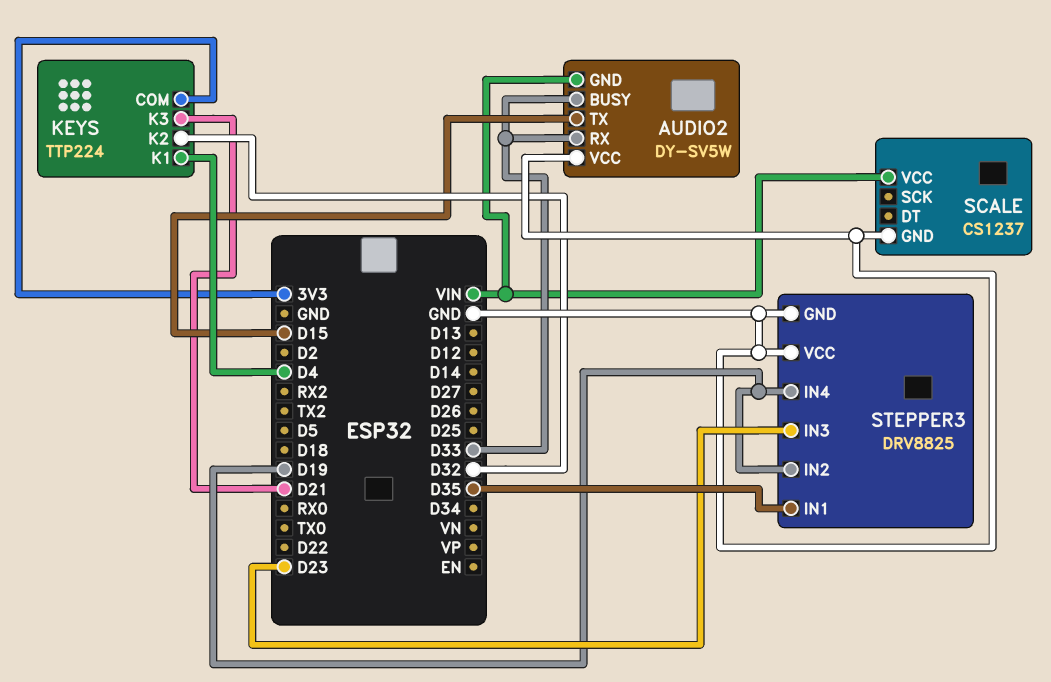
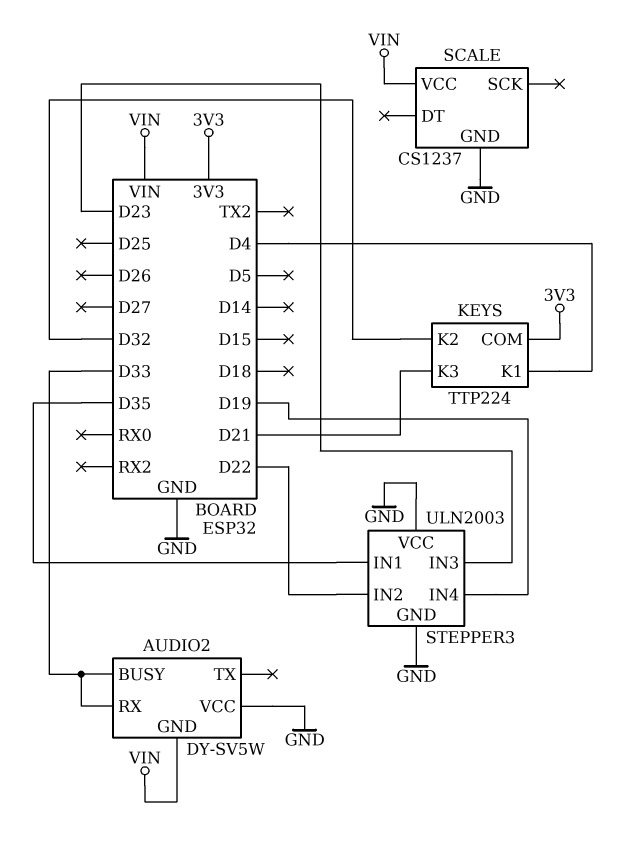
AUDIO2 pin TX: D15 -> none
STEPPER3: DRV8825 -> ULN2003
STEPPER3 pin IN2: D19 -> D22

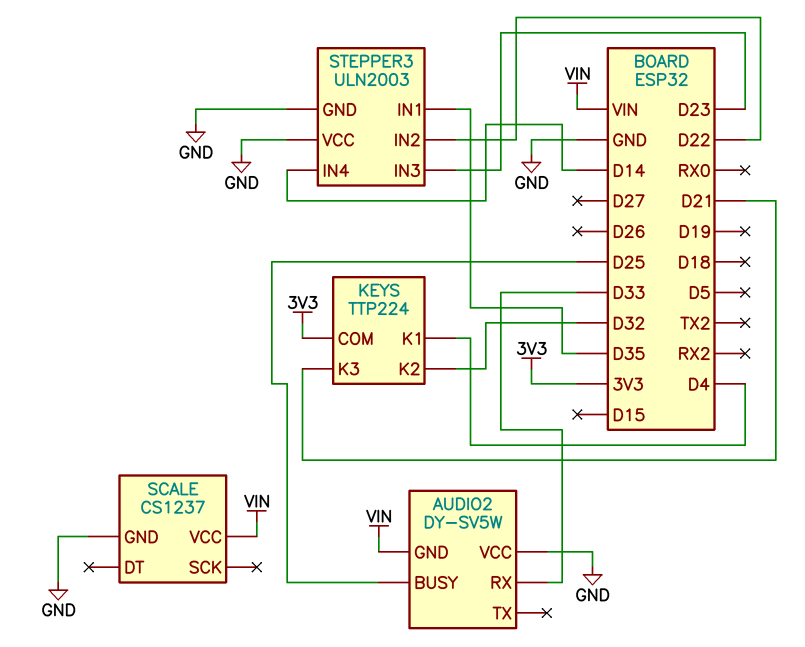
AUDIO2 pin BUSY: D33 -> D25
STEPPER3 pin IN4: D19 -> D14

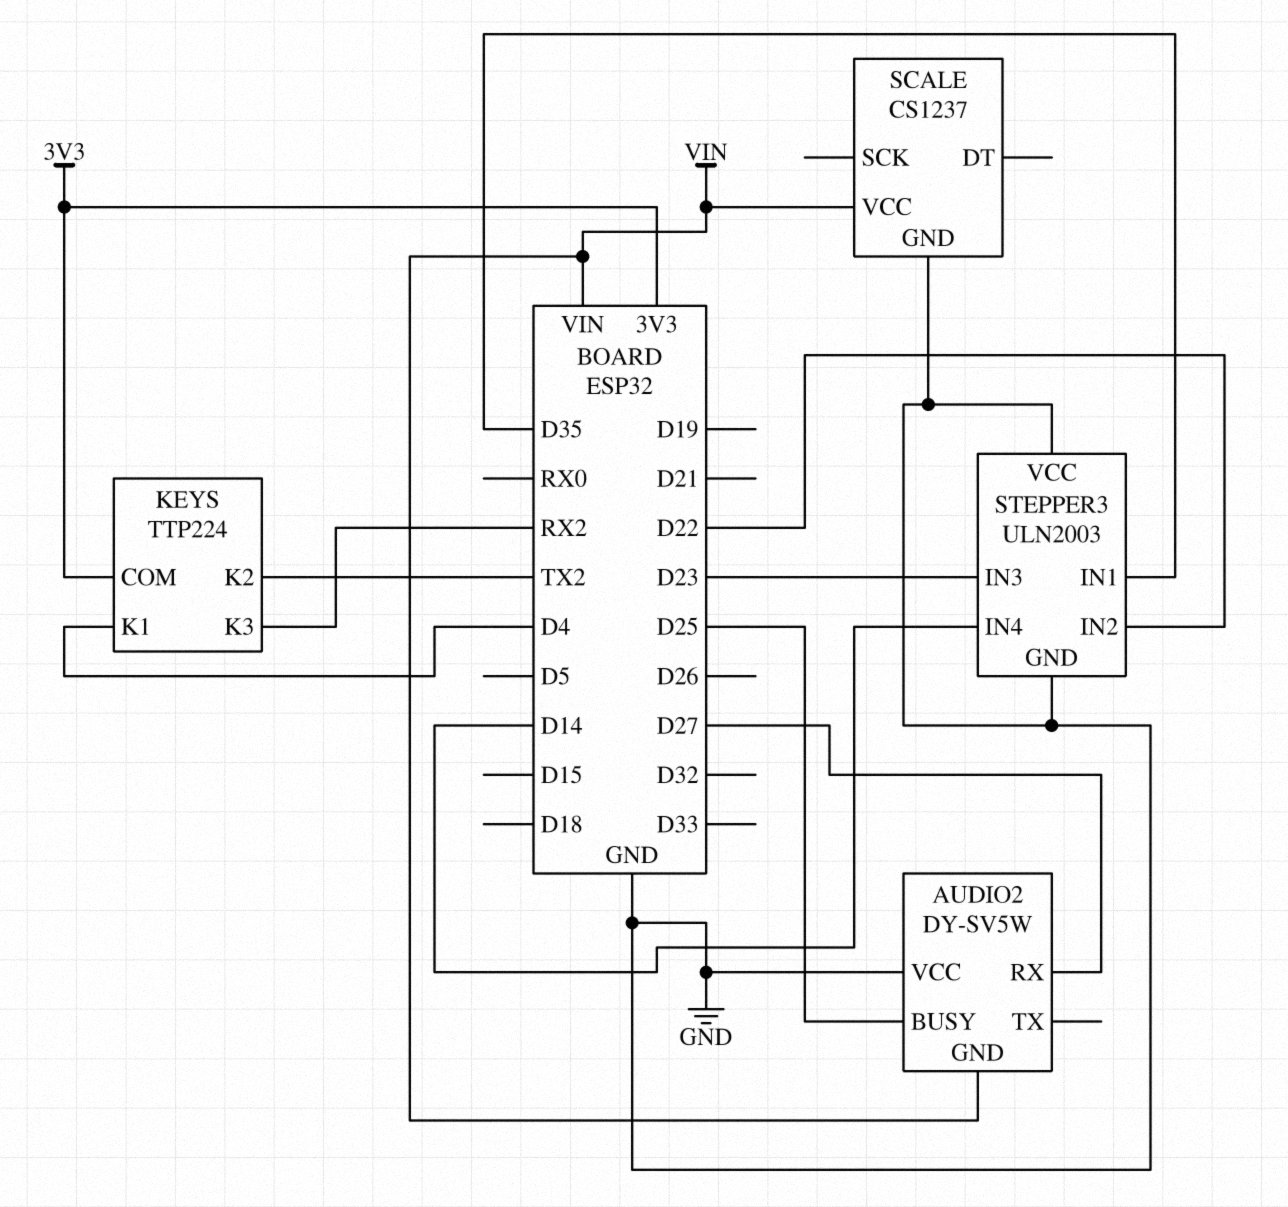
AUDIO2 pin RX: D33 -> D27
KEYS pin K2: D32 -> TX2
KEYS pin K3: D21 -> RX2

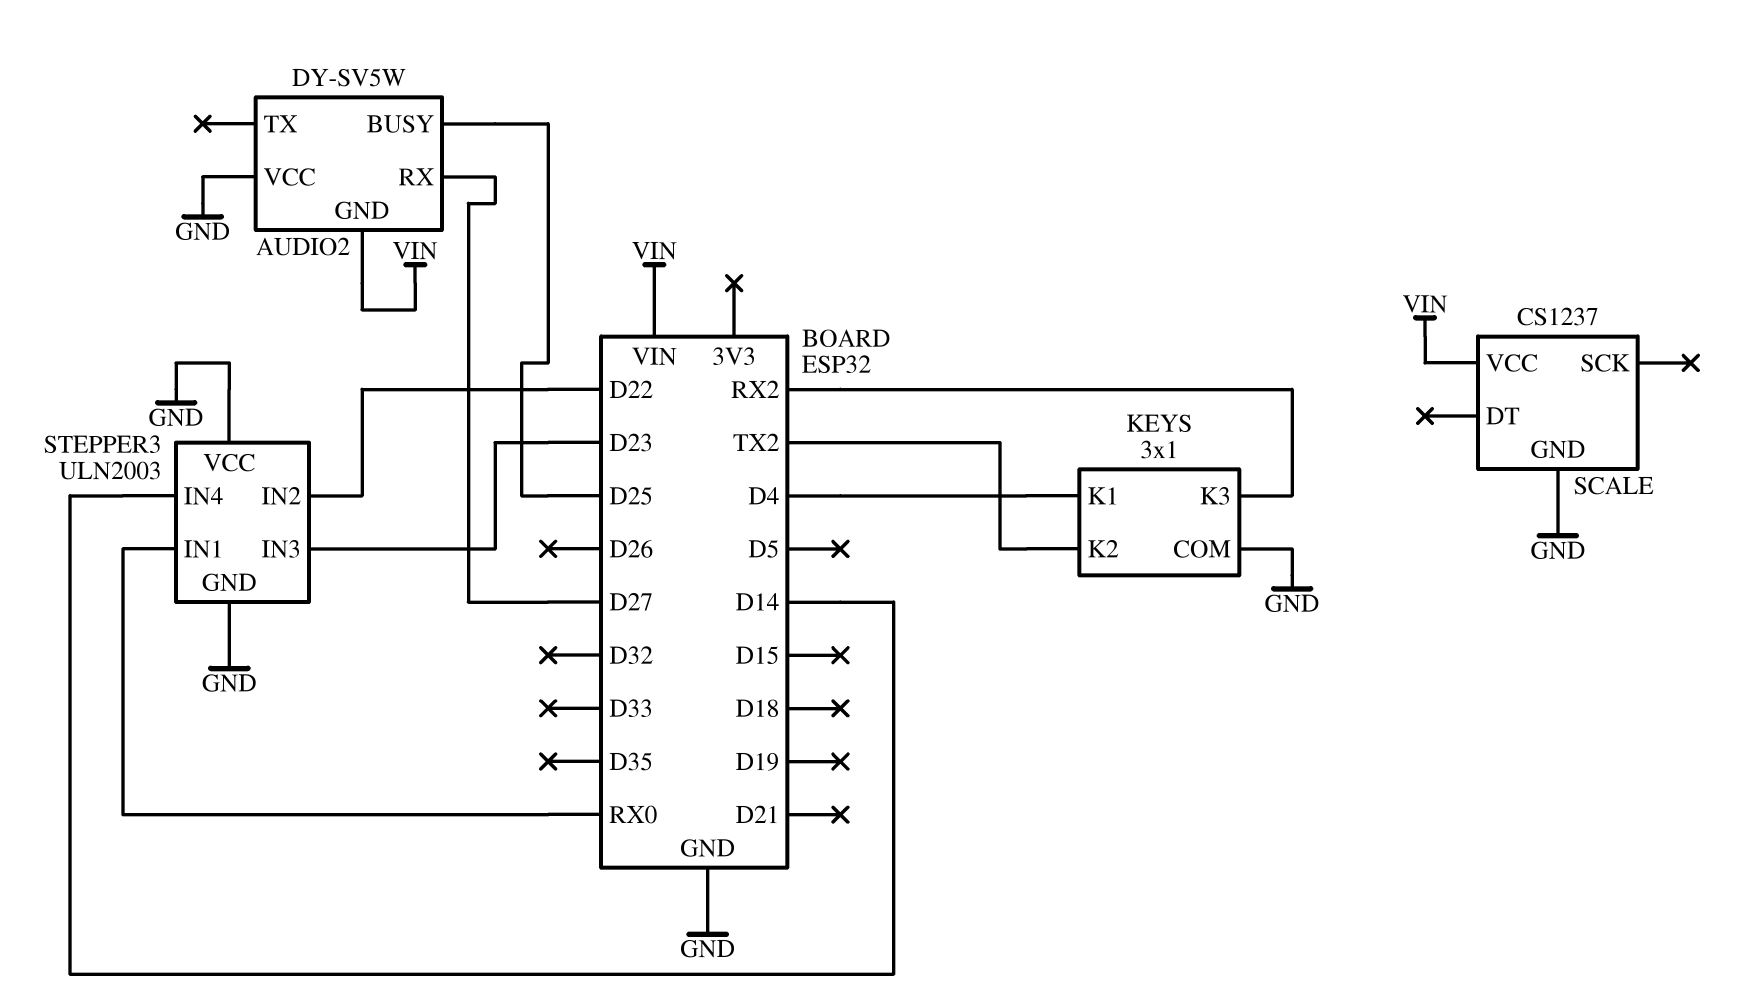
KEYS: TTP224 -> 3x1
KEYS pin COM: 3V3 -> GND
STEPPER3 pin IN1: D35 -> RX0

